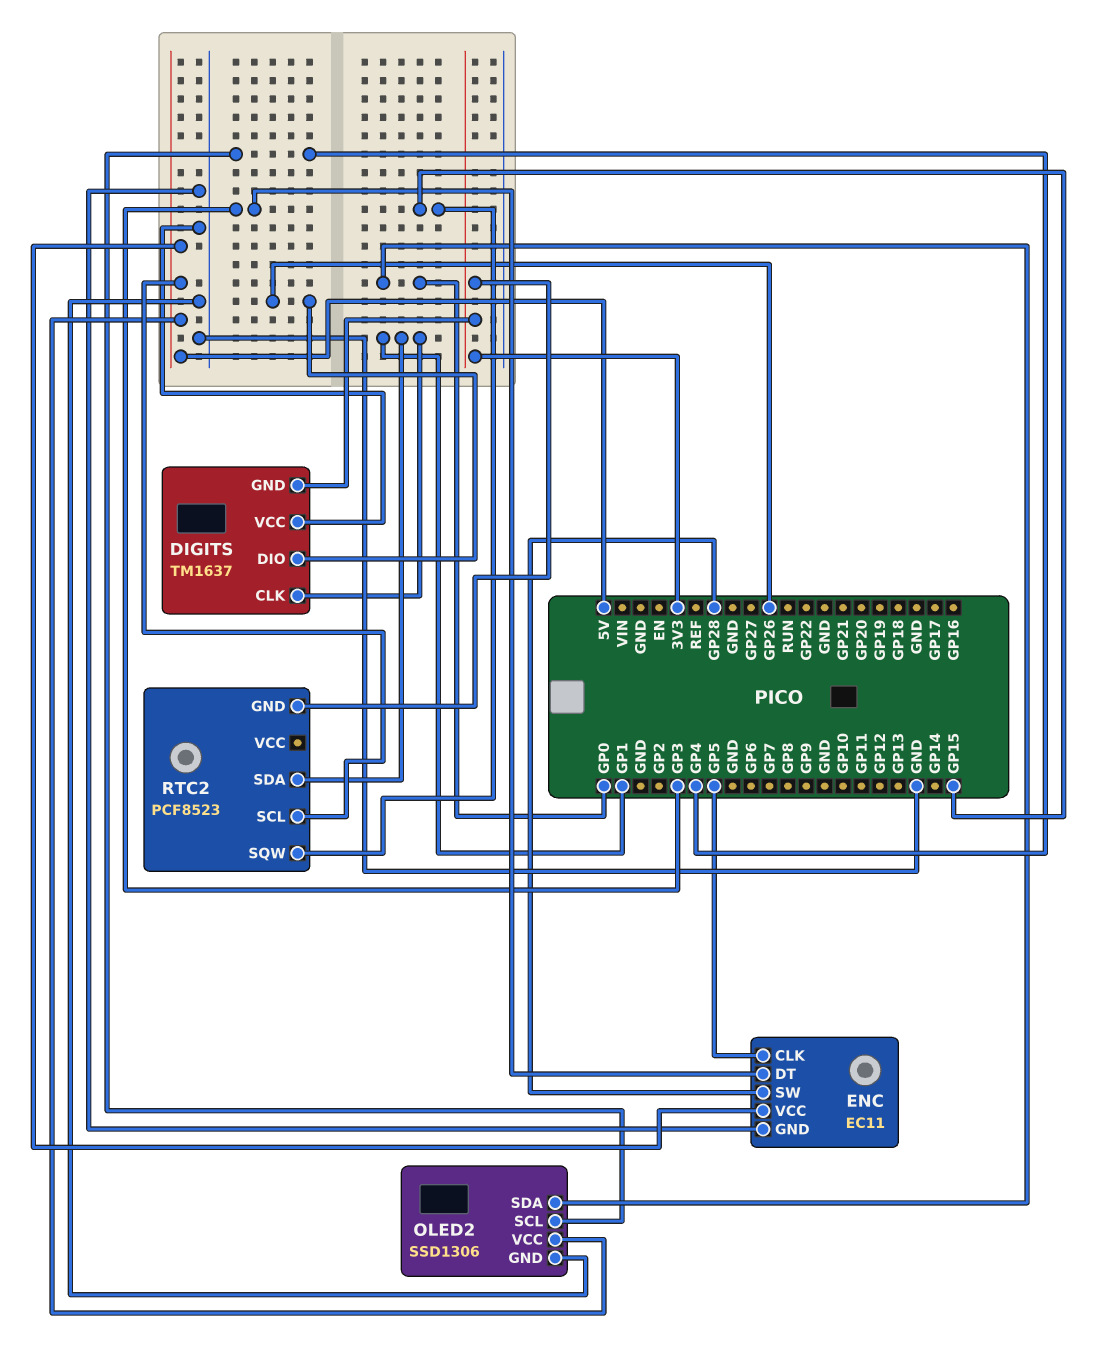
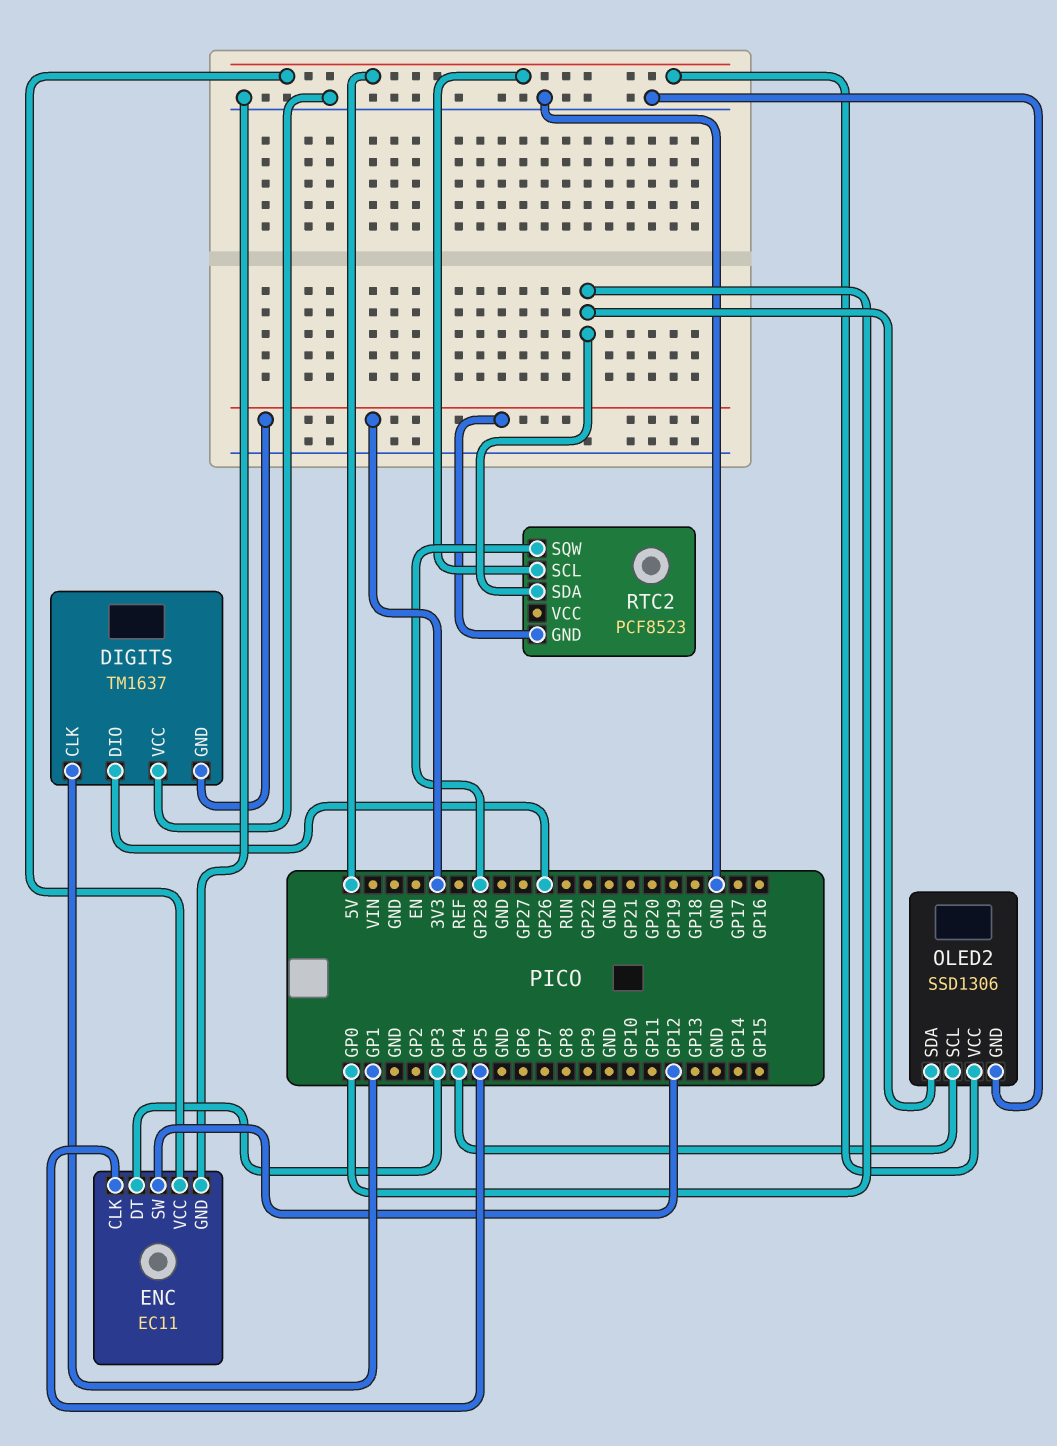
ENC pin SW: GP28 -> GP12
RTC2 pin SDA: GP1 -> GP0
RTC2 pin SQW: GP15 -> GP28

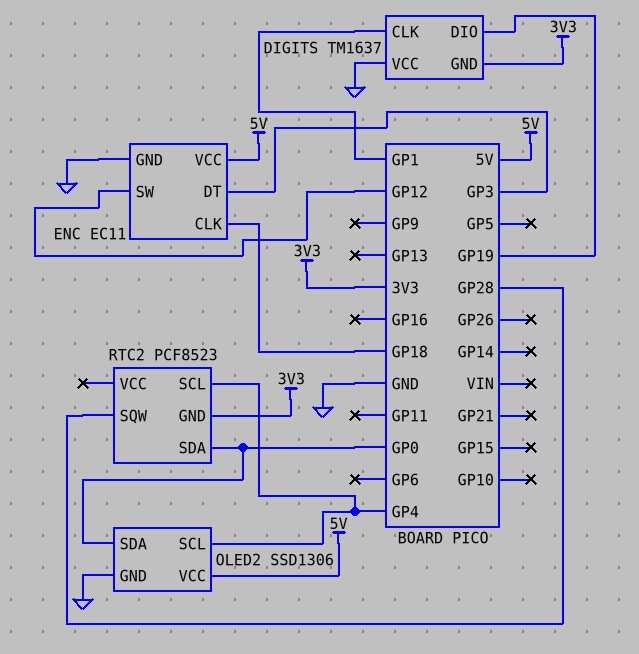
DIGITS pin DIO: GP26 -> GP19
ENC pin CLK: GP5 -> GP18
RTC2 pin SCL: 5V -> GP4

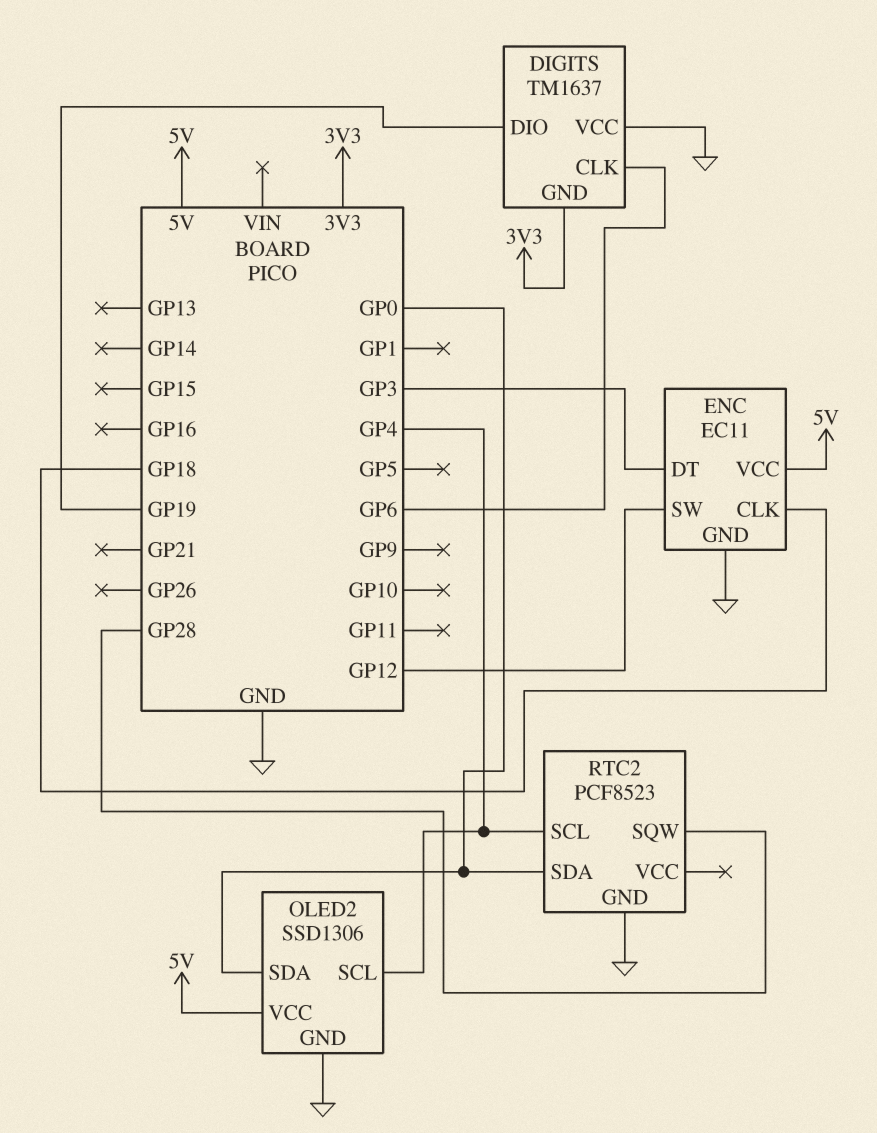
DIGITS pin CLK: GP1 -> GP6
RTC2 pin GND: 3V3 -> GND

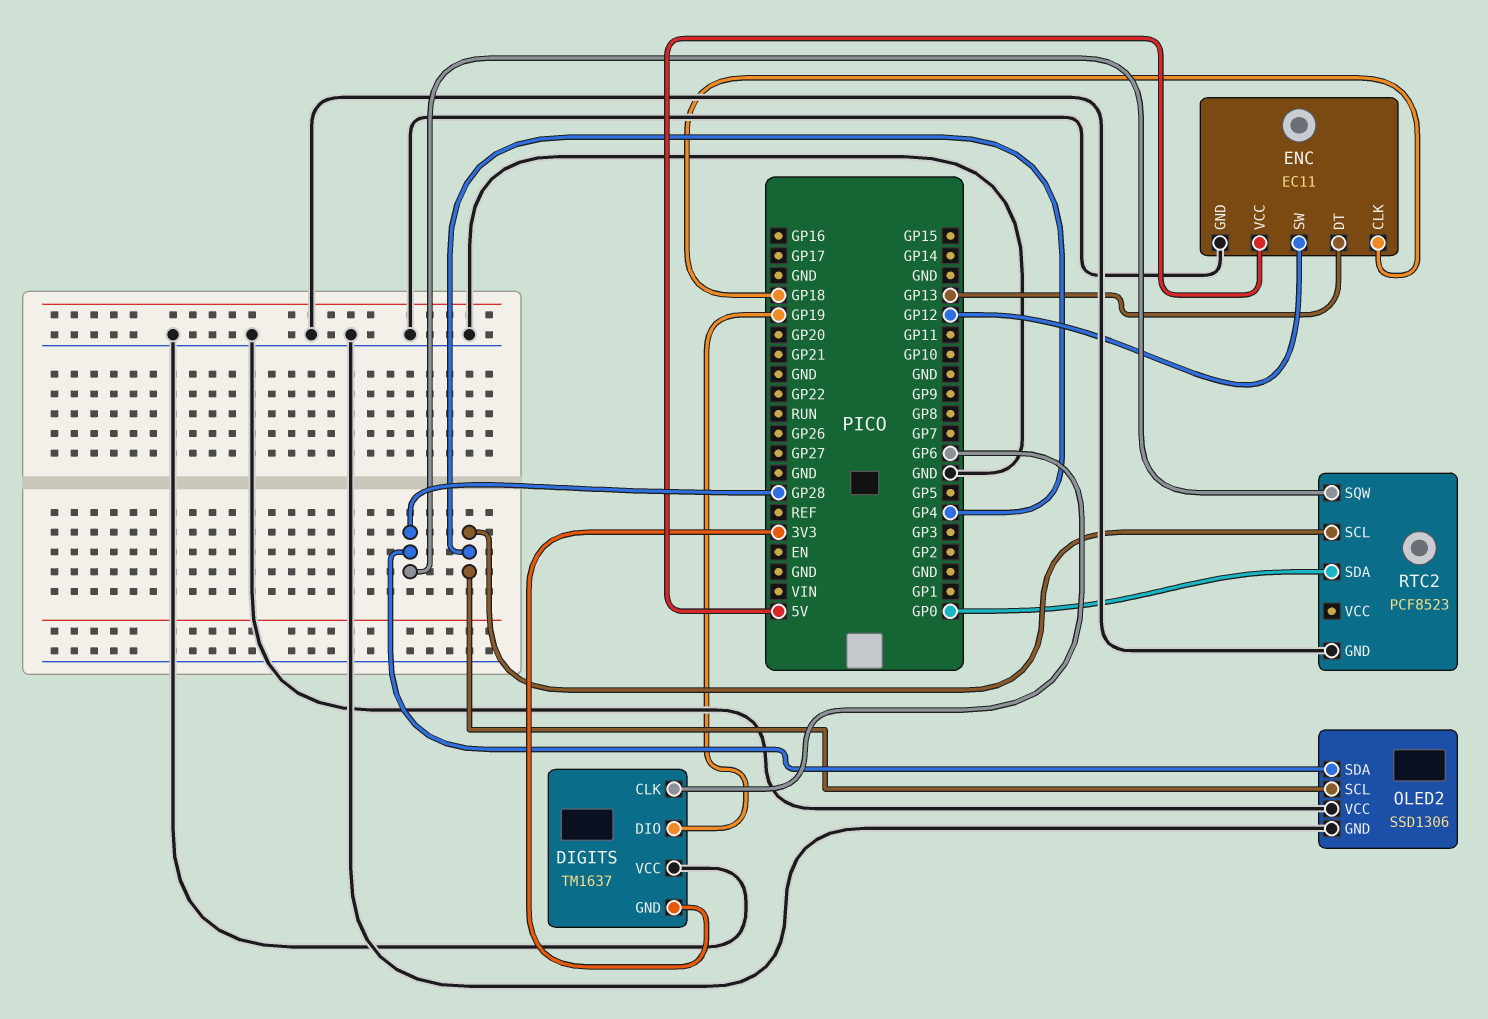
ENC pin DT: GP3 -> GP13
OLED2 pin SDA: GP0 -> GP28
OLED2 pin VCC: 5V -> GND

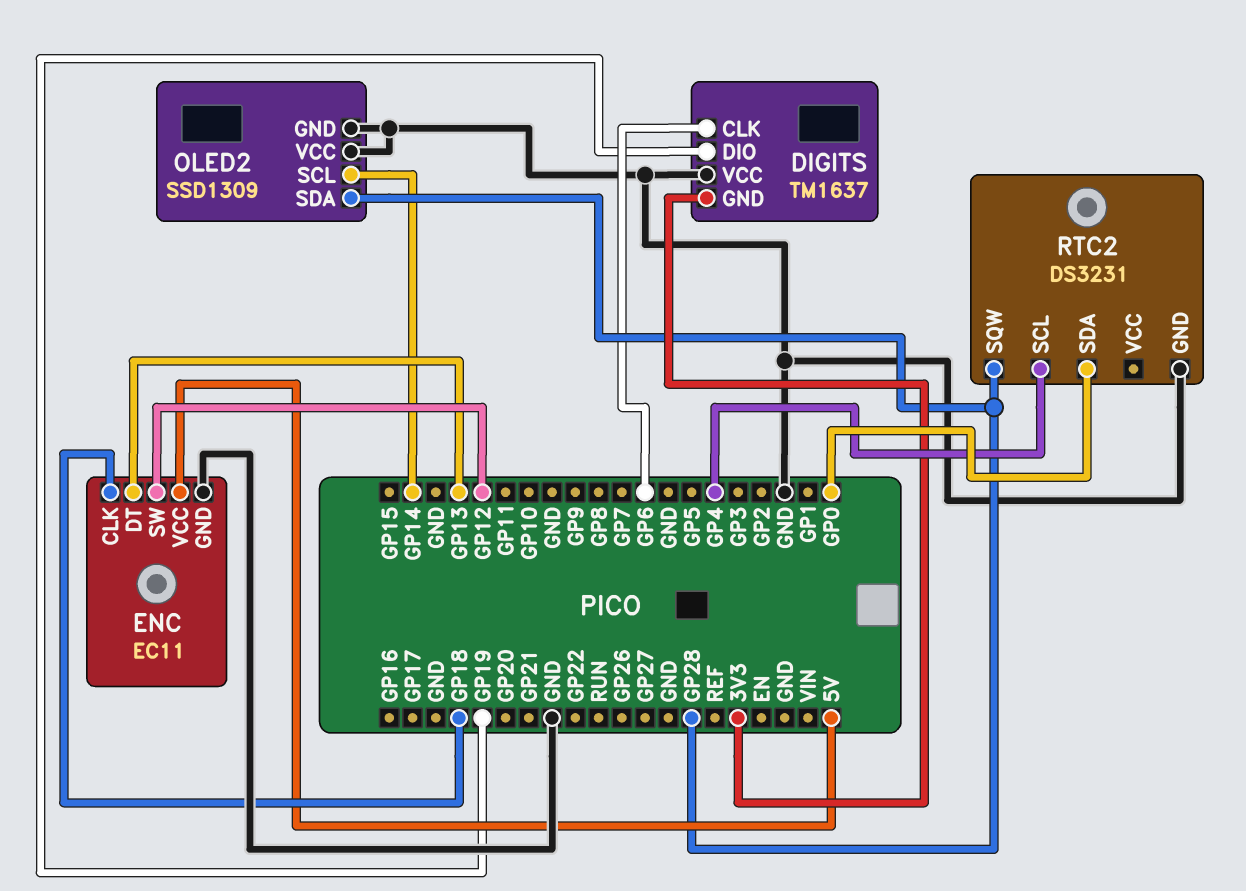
OLED2: SSD1306 -> SSD1309
OLED2 pin SCL: GP4 -> GP14
RTC2: PCF8523 -> DS3231

